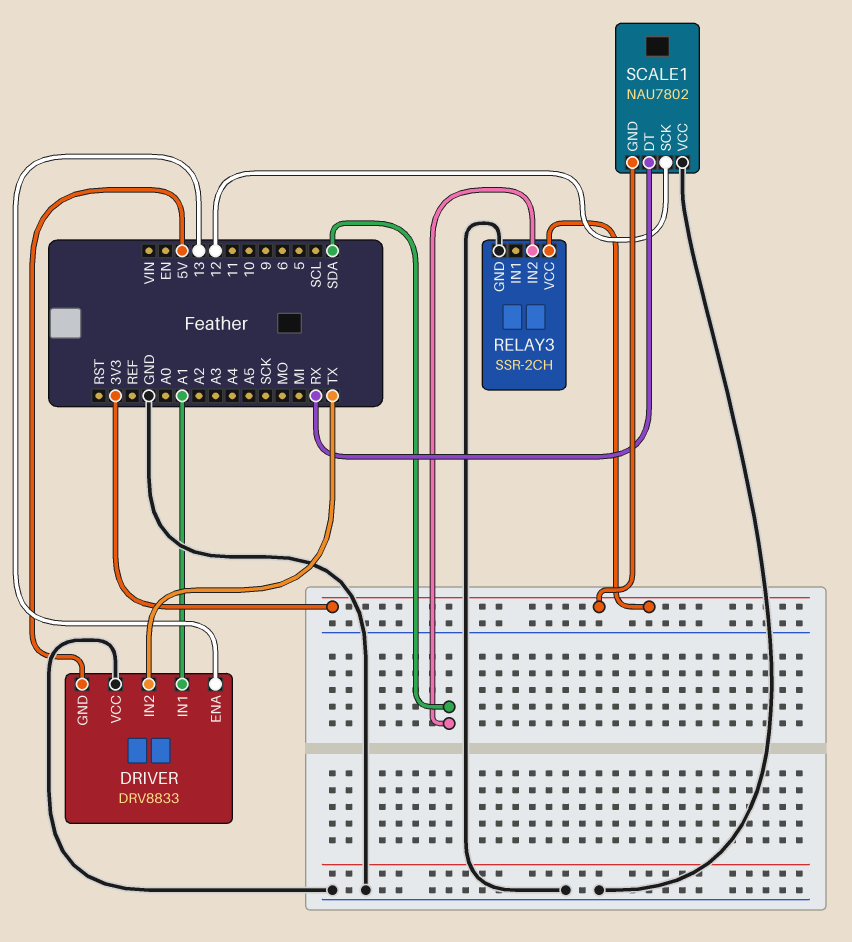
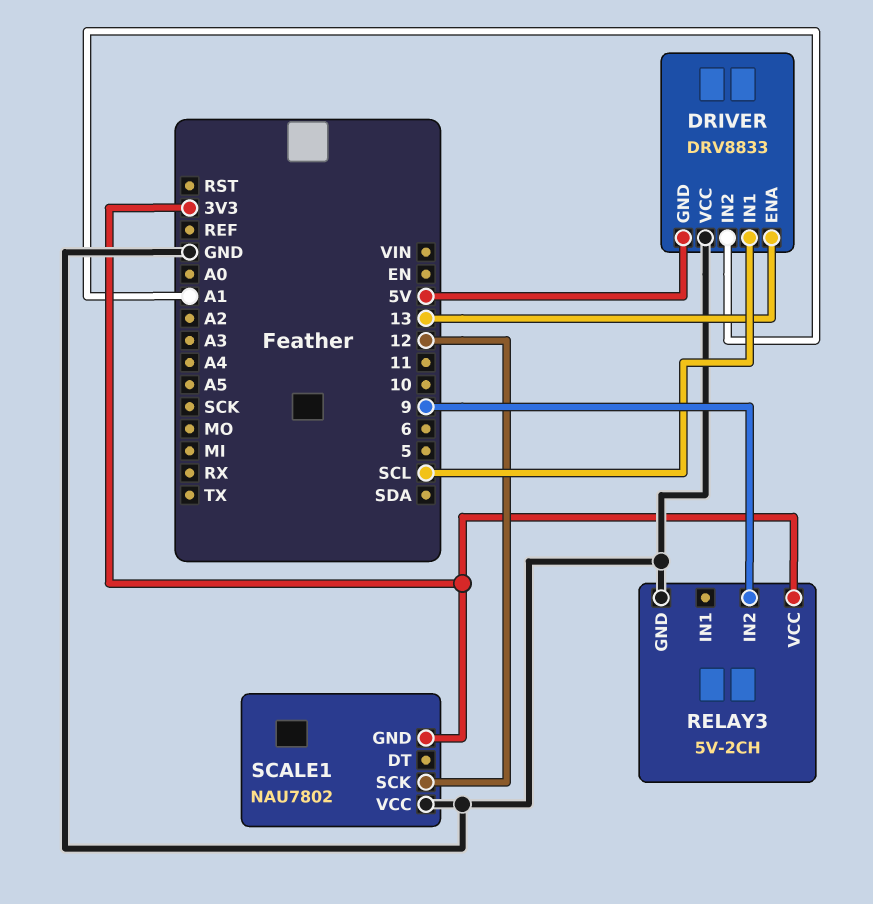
DRIVER pin IN1: A1 -> SCL
DRIVER pin IN2: TX -> A1
RELAY3: SSR-2CH -> 5V-2CH
RELAY3 pin IN2: SDA -> 9
SCALE1 pin DT: RX -> none

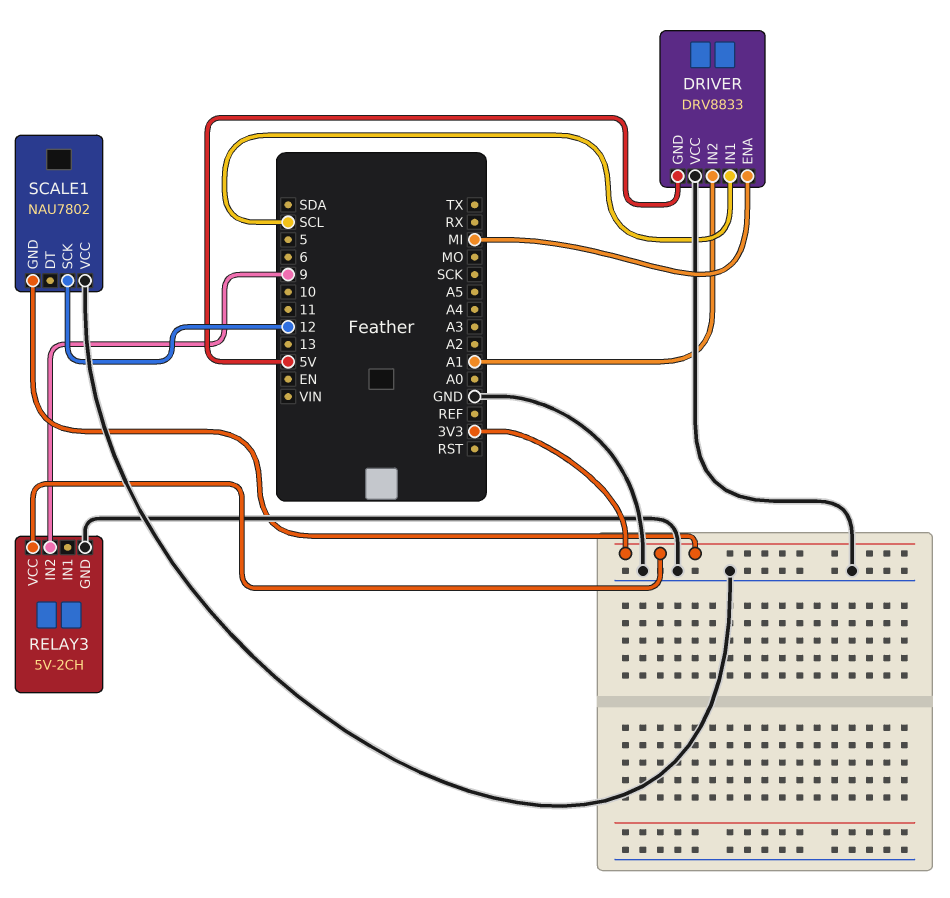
DRIVER pin ENA: 13 -> MI

